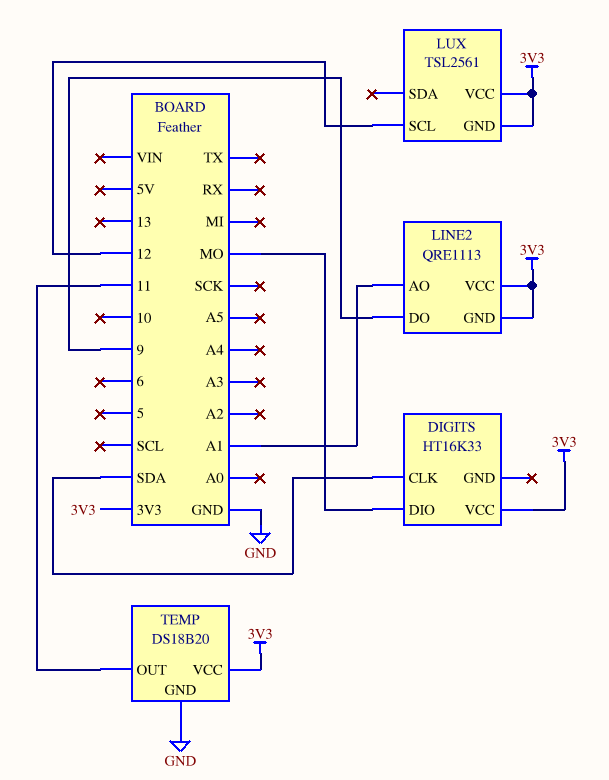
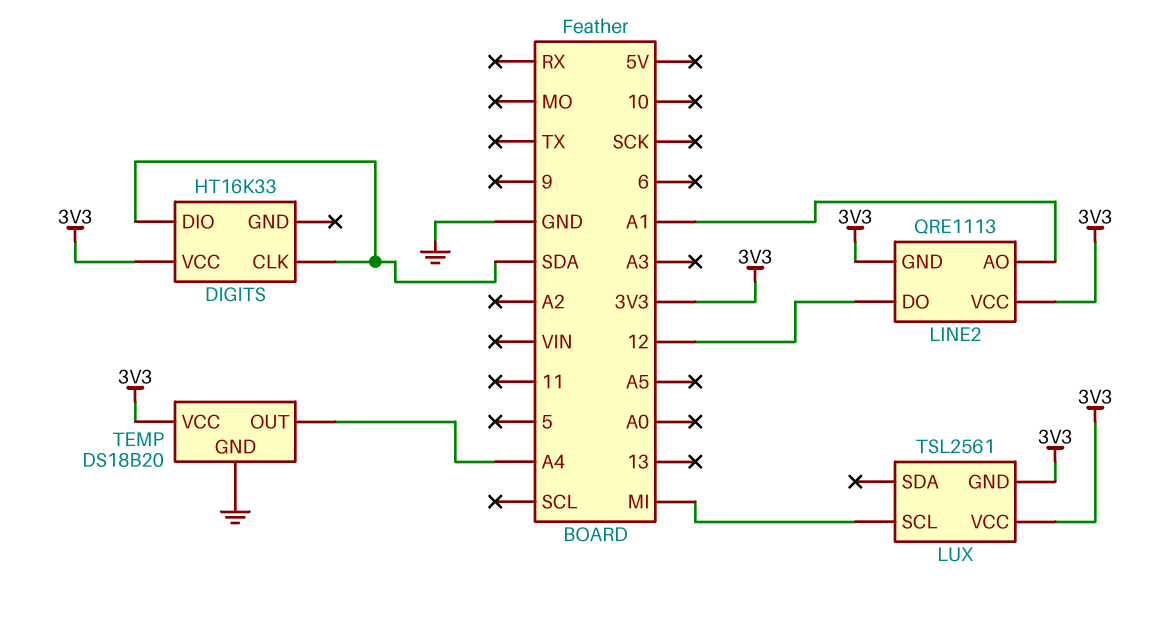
DIGITS pin DIO: MO -> SDA
LINE2 pin DO: 9 -> 12
LUX pin SCL: 12 -> MI
TEMP pin OUT: 11 -> A4

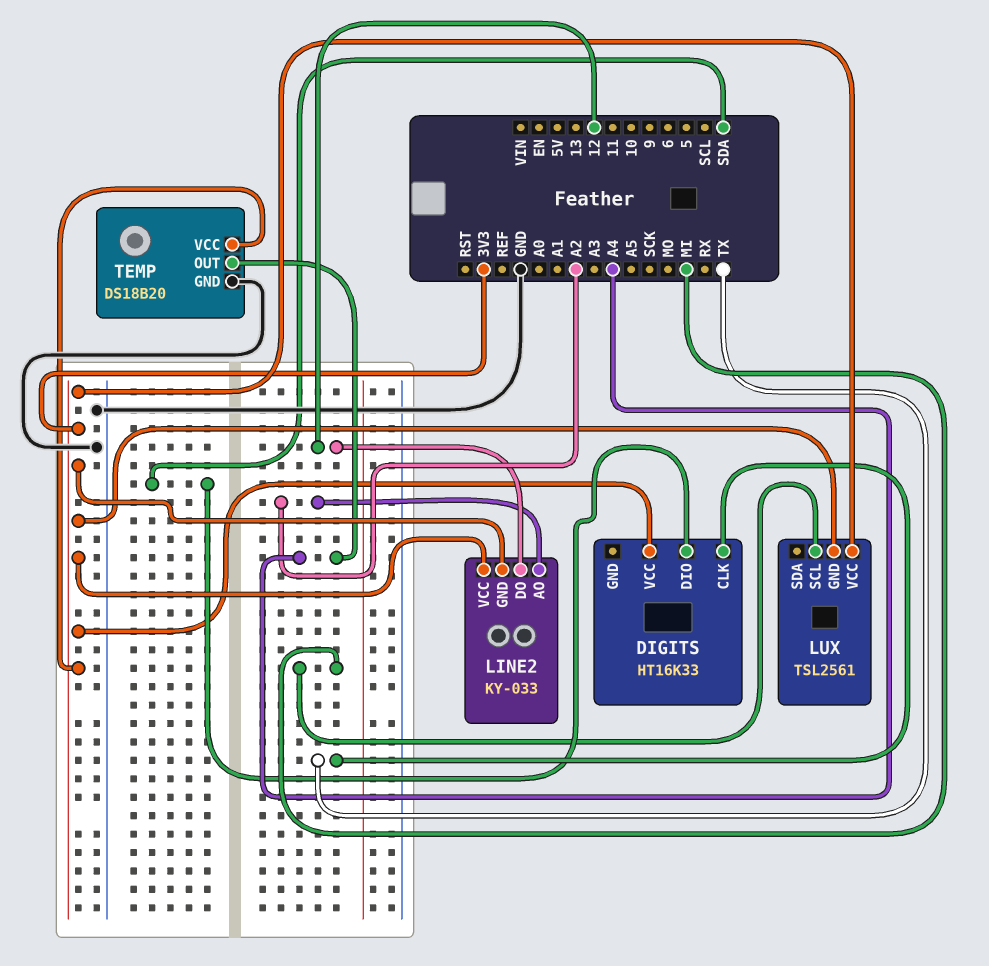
DIGITS pin CLK: SDA -> TX
LINE2: QRE1113 -> KY-033
LINE2 pin AO: A1 -> A2

